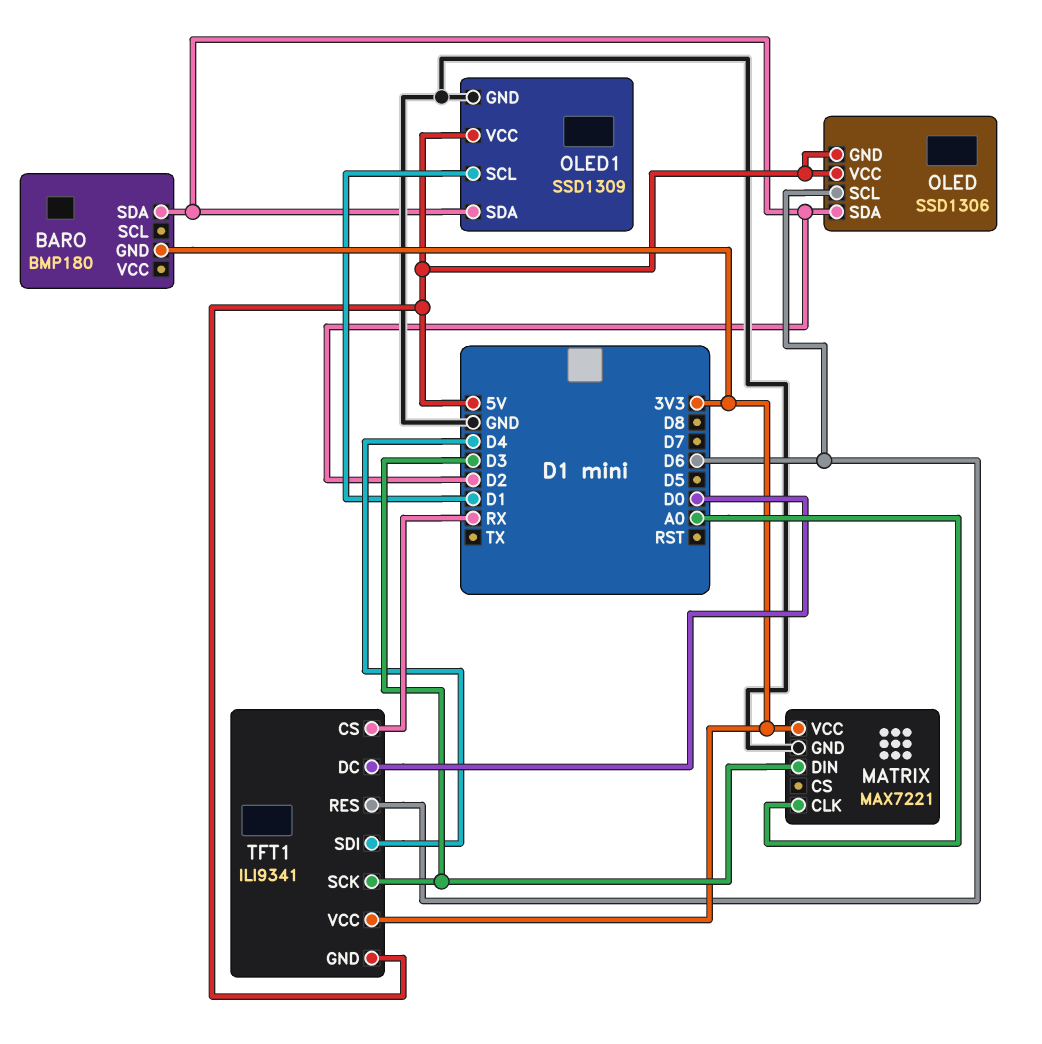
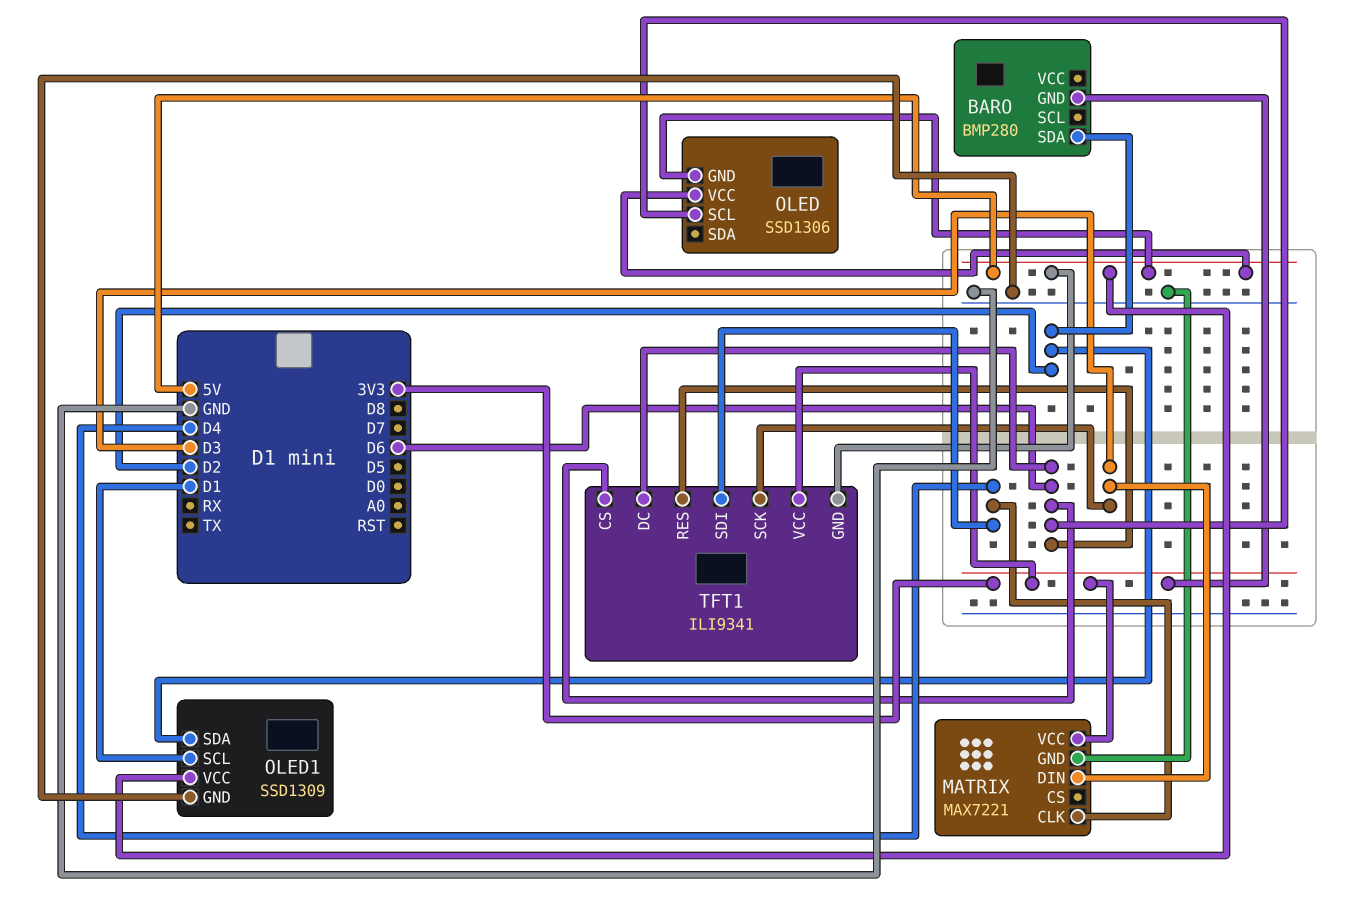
BARO: BMP180 -> BMP280
MATRIX pin CLK: A0 -> D4
OLED pin SDA: D2 -> none
TFT1 pin CS: RX -> D6
TFT1 pin DC: D0 -> D6

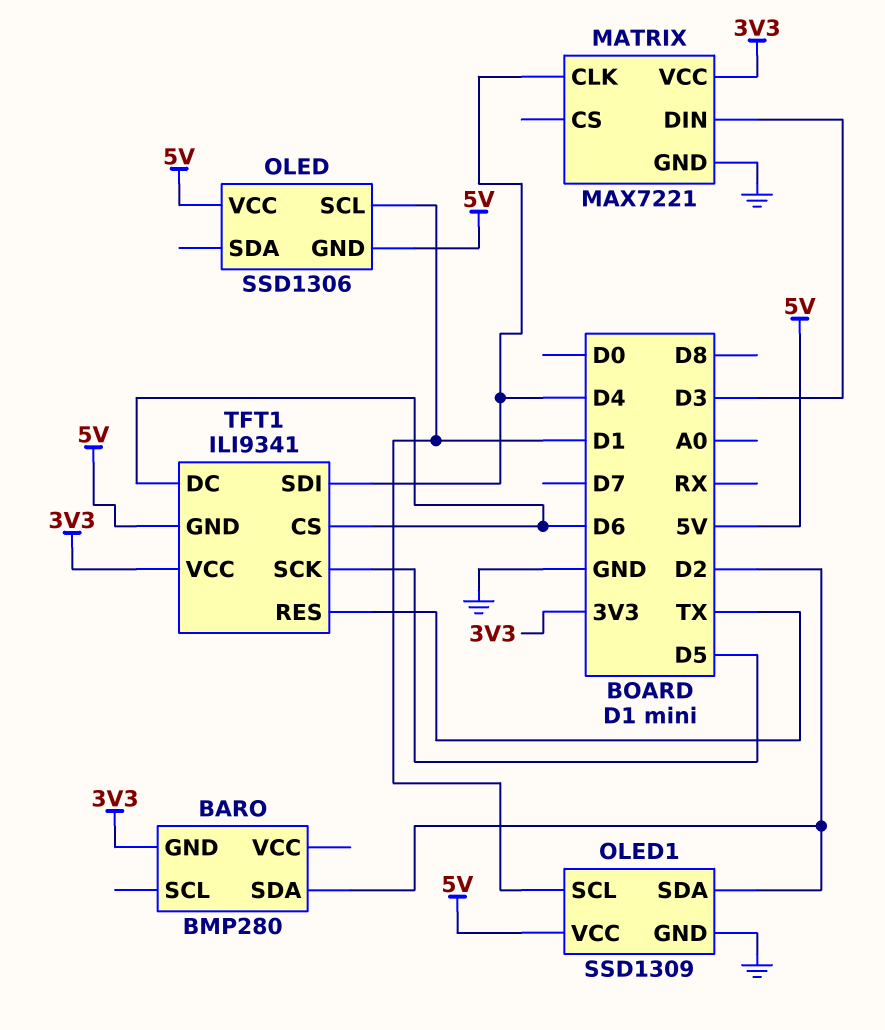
OLED pin SCL: D6 -> D1
TFT1 pin RES: D6 -> TX
TFT1 pin SCK: D3 -> D5

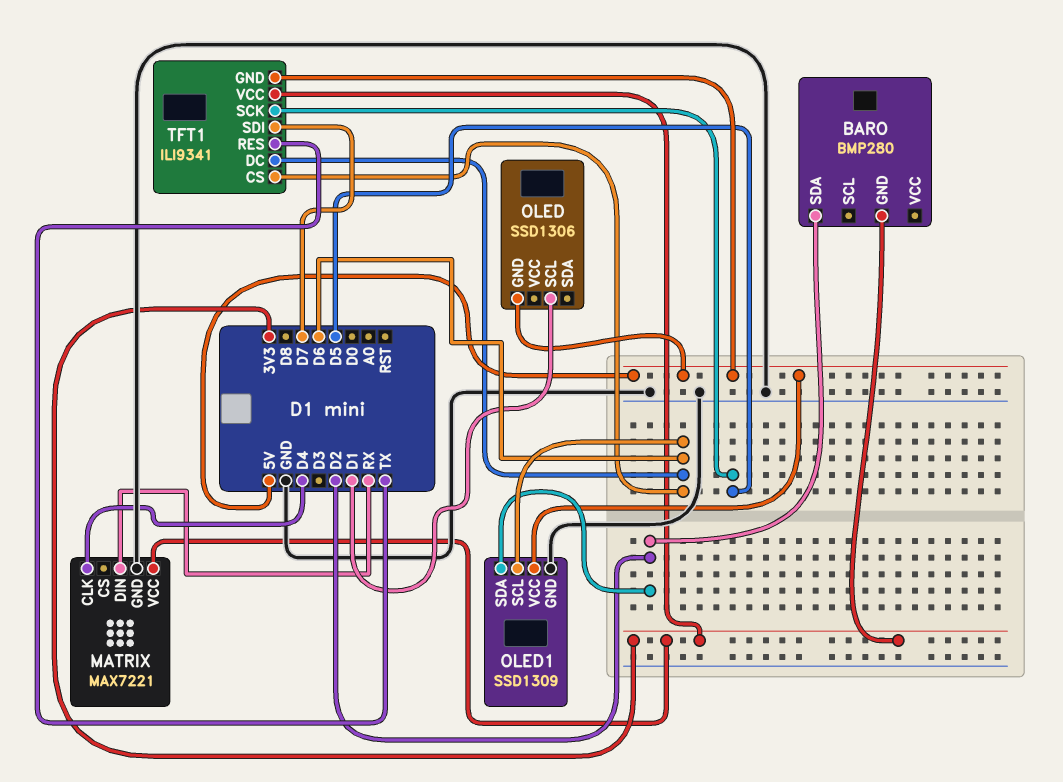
MATRIX pin DIN: D3 -> RX
OLED pin VCC: 5V -> none
OLED1 pin SCL: D1 -> D6
TFT1 pin SDI: D4 -> D7

